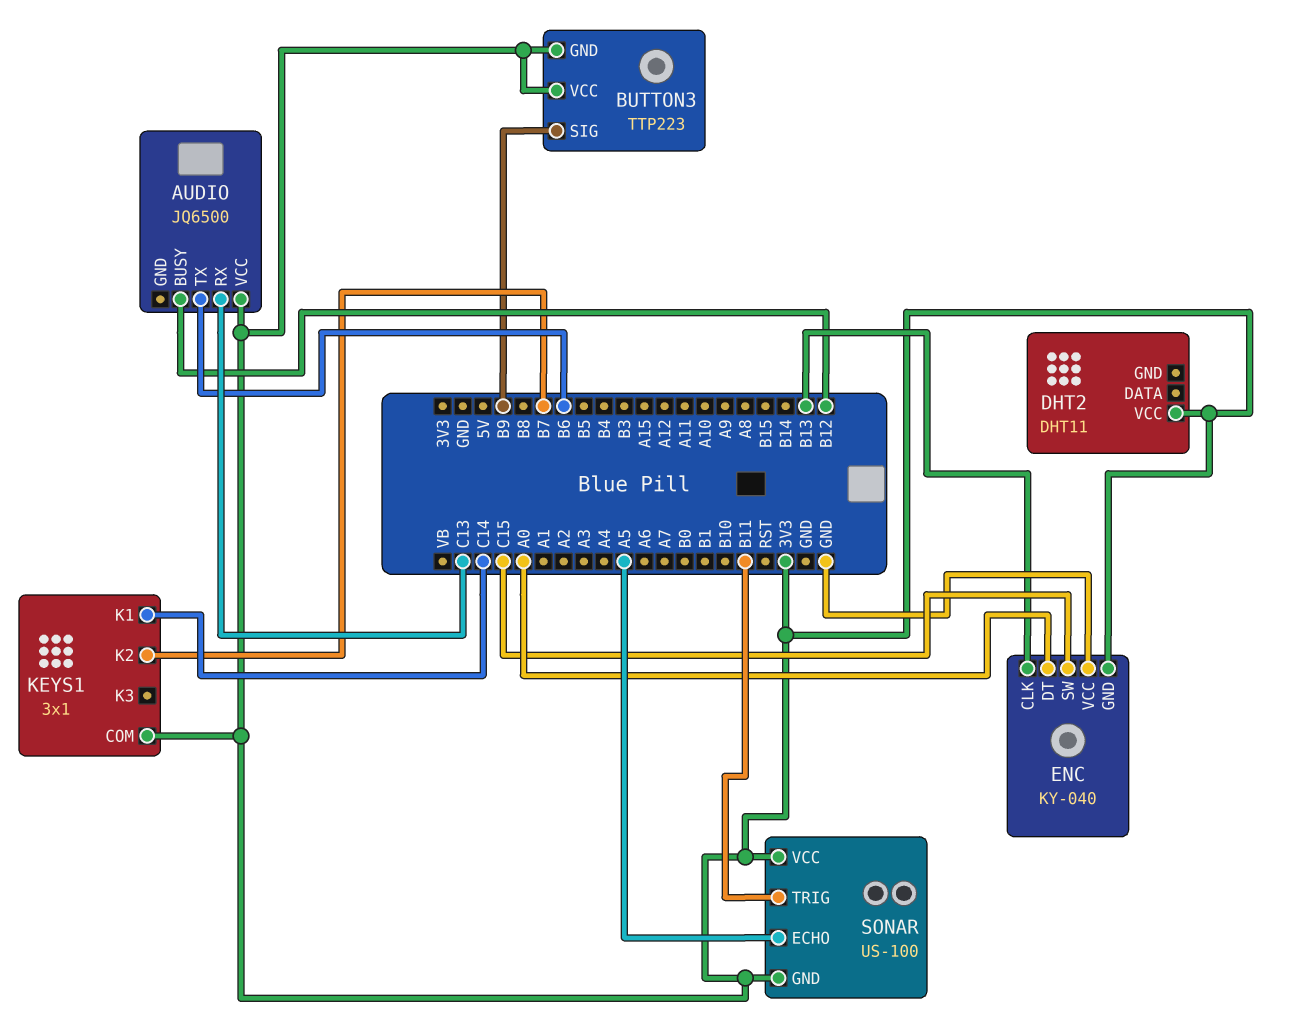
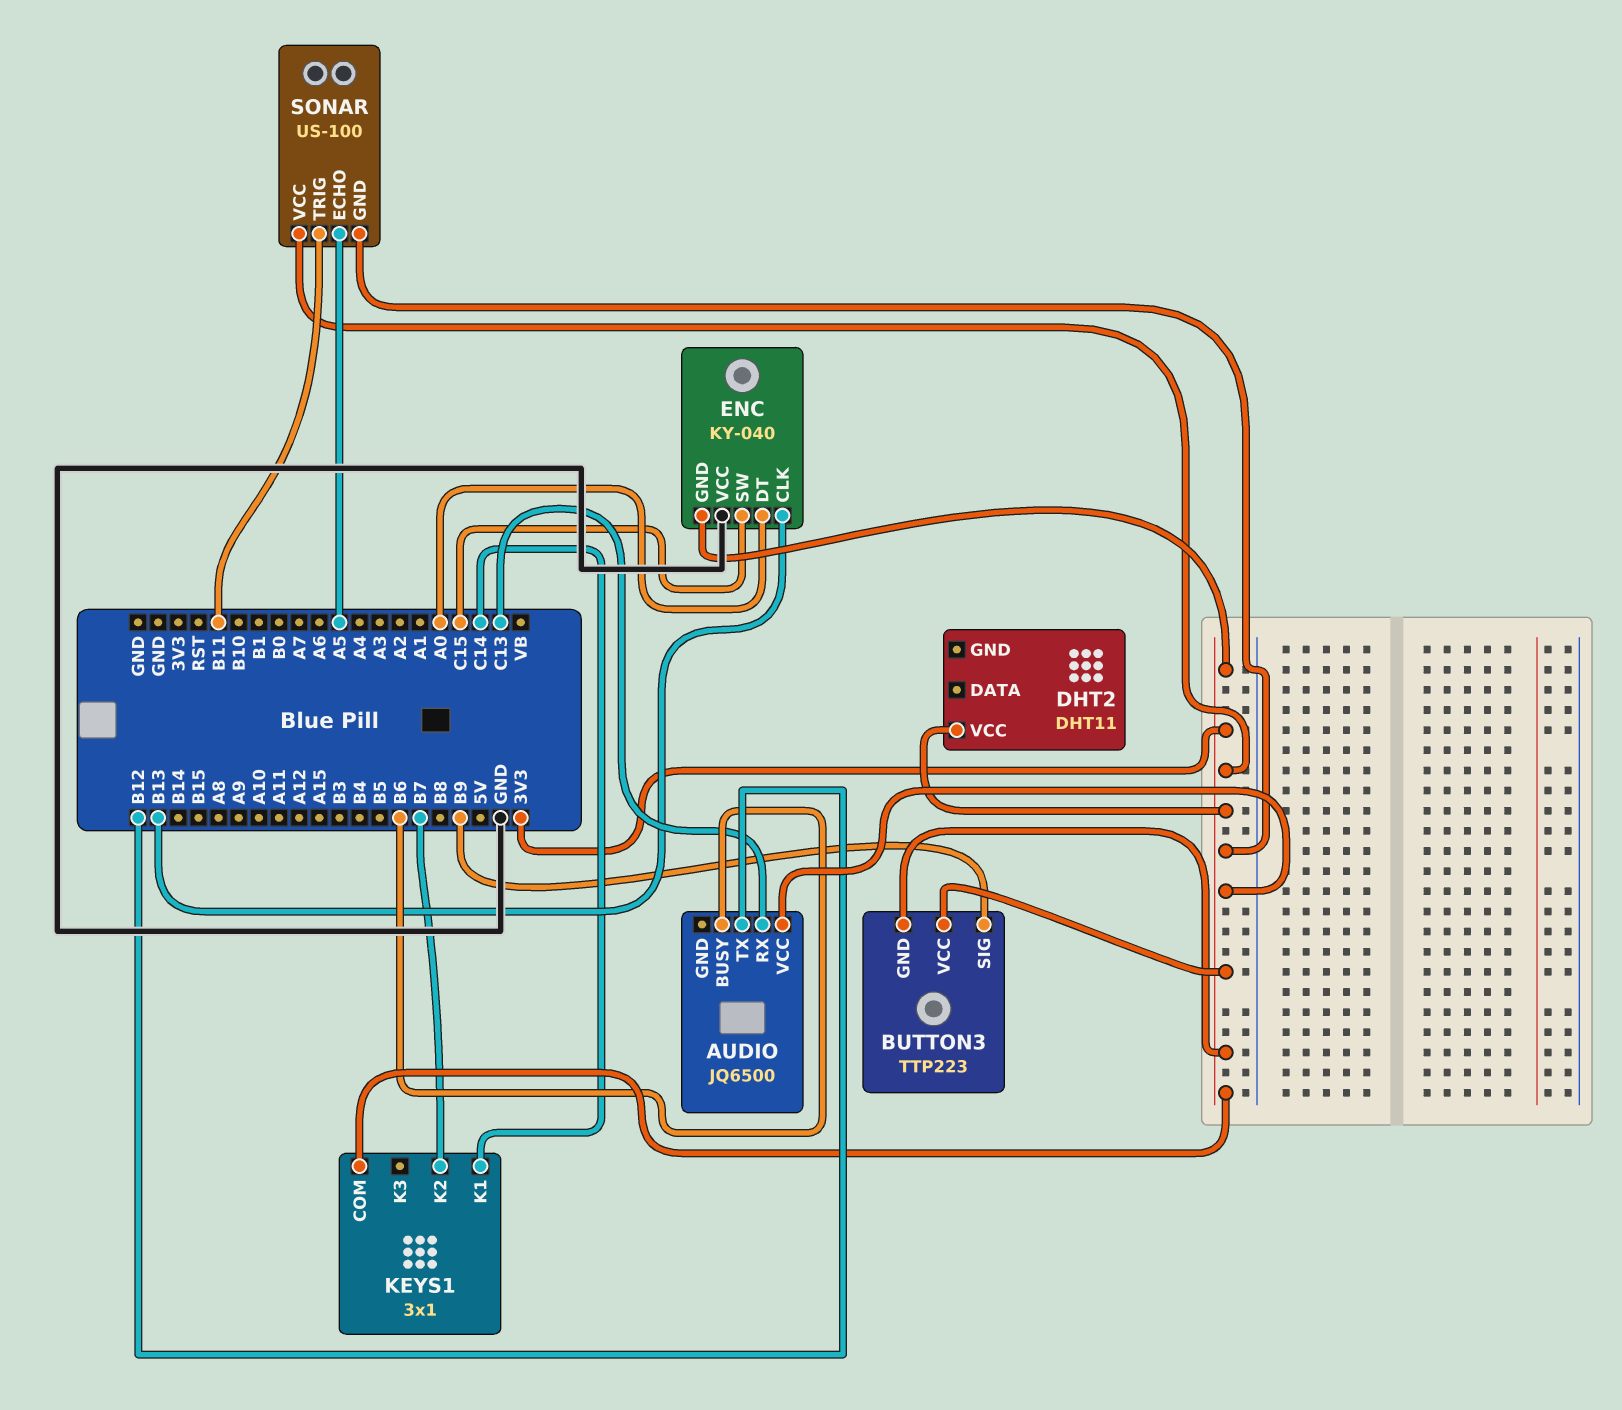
AUDIO pin BUSY: B12 -> B6
AUDIO pin TX: B6 -> B12

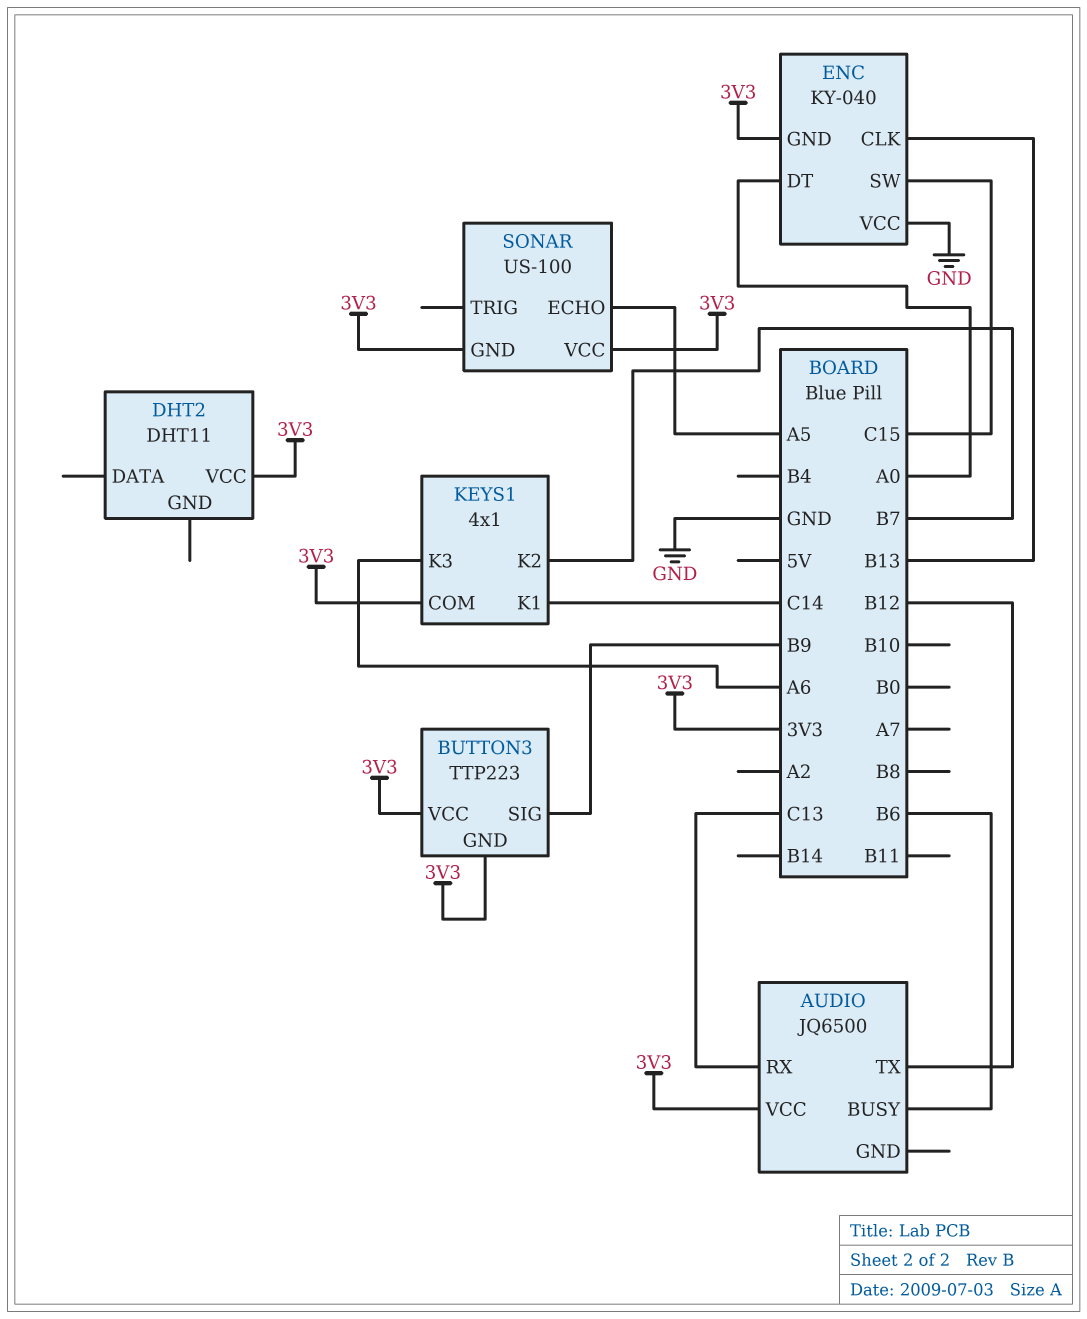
KEYS1: 3x1 -> 4x1
KEYS1 pin K3: none -> A6
SONAR pin TRIG: B11 -> none

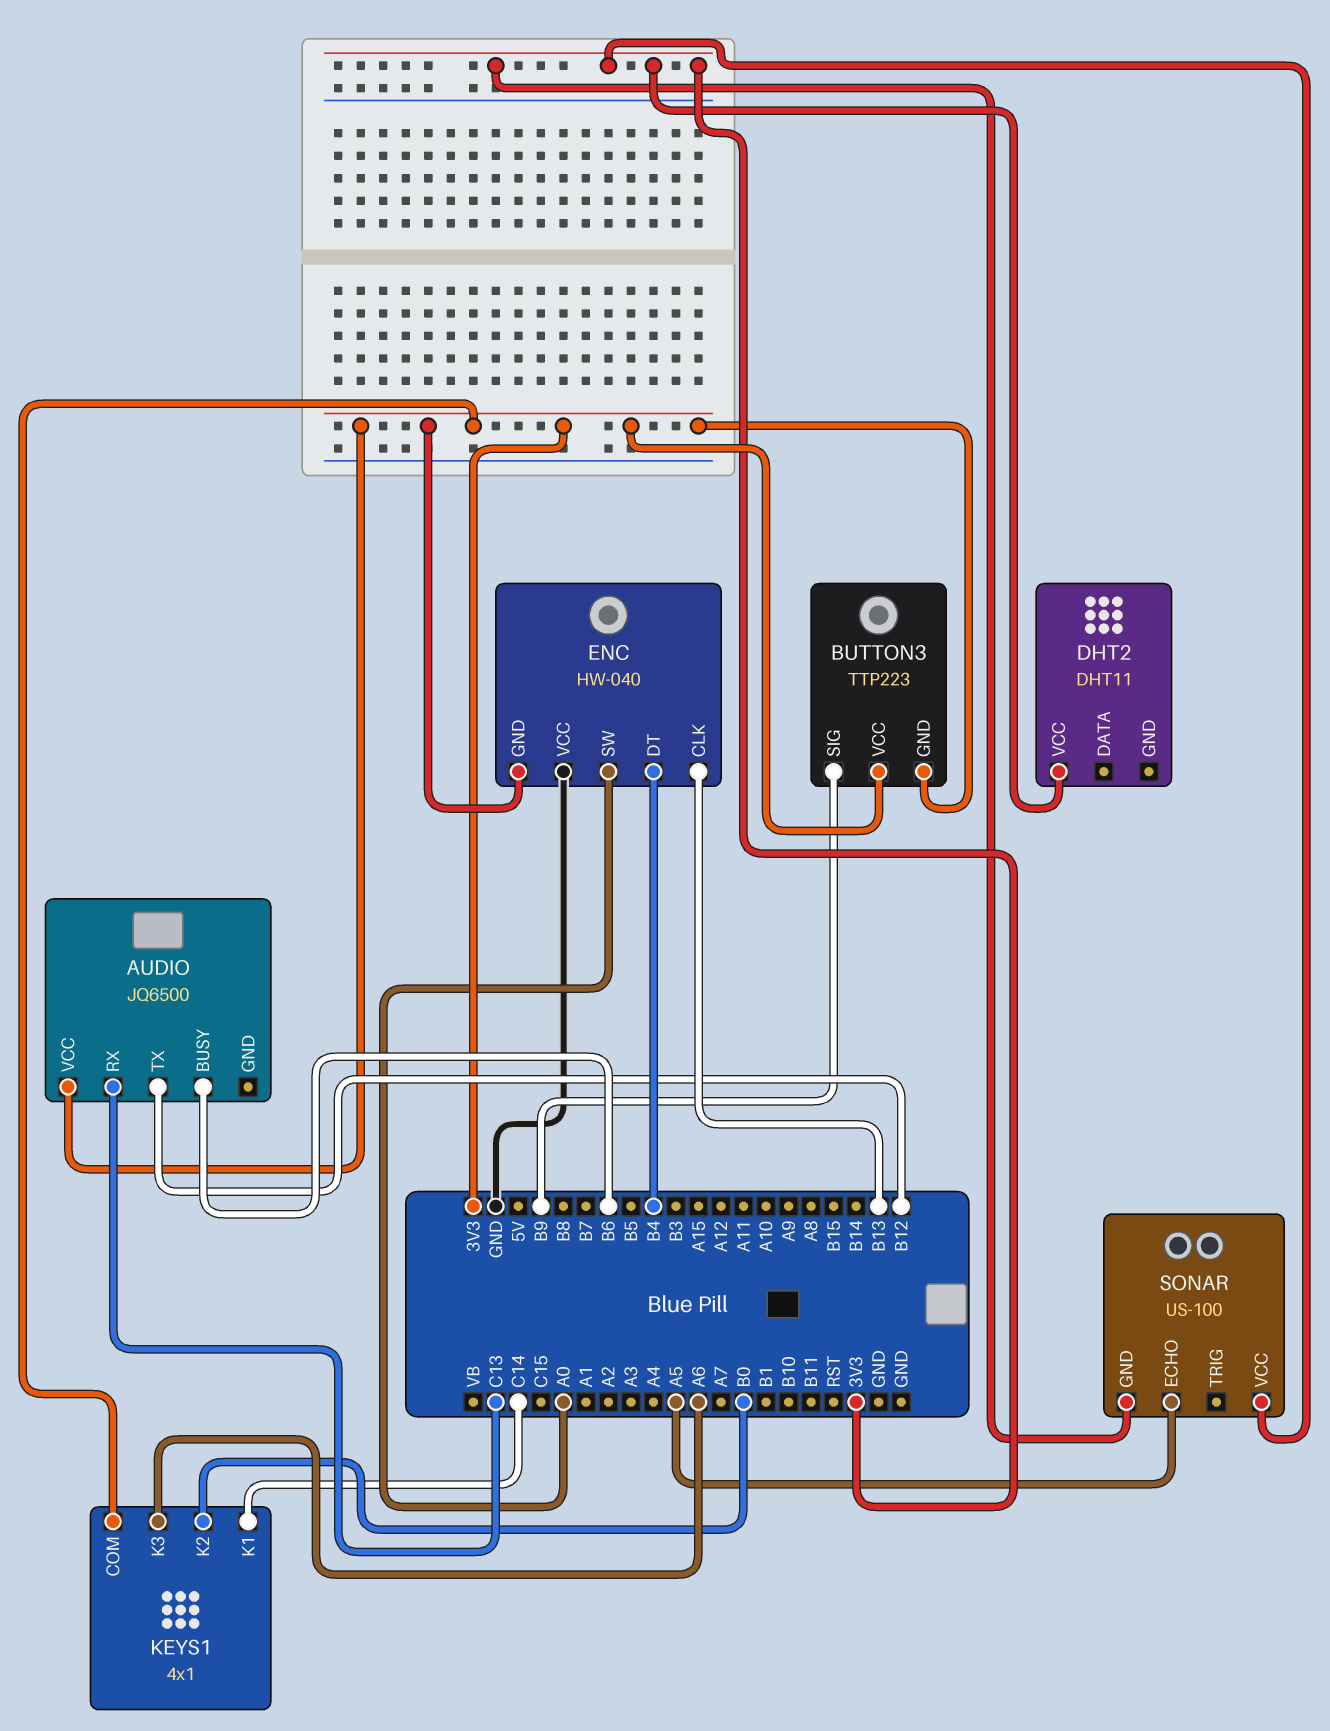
ENC: KY-040 -> HW-040
ENC pin DT: A0 -> B4
ENC pin SW: C15 -> A0
KEYS1 pin K2: B7 -> B0

